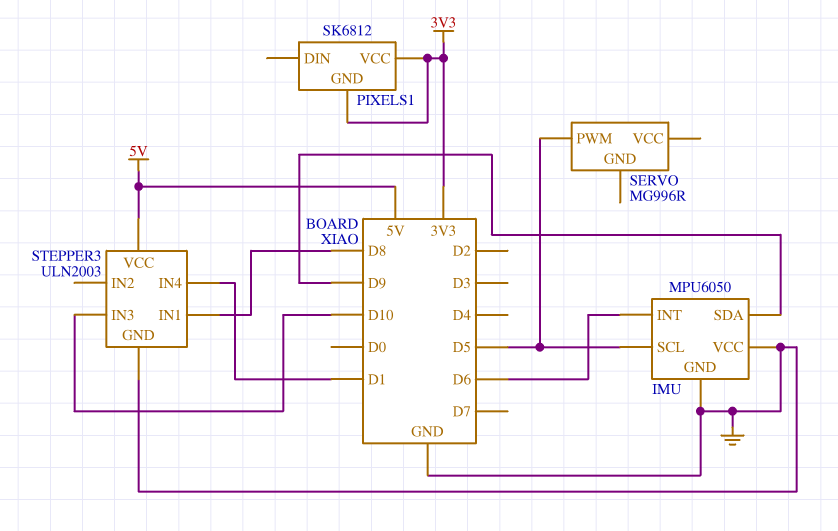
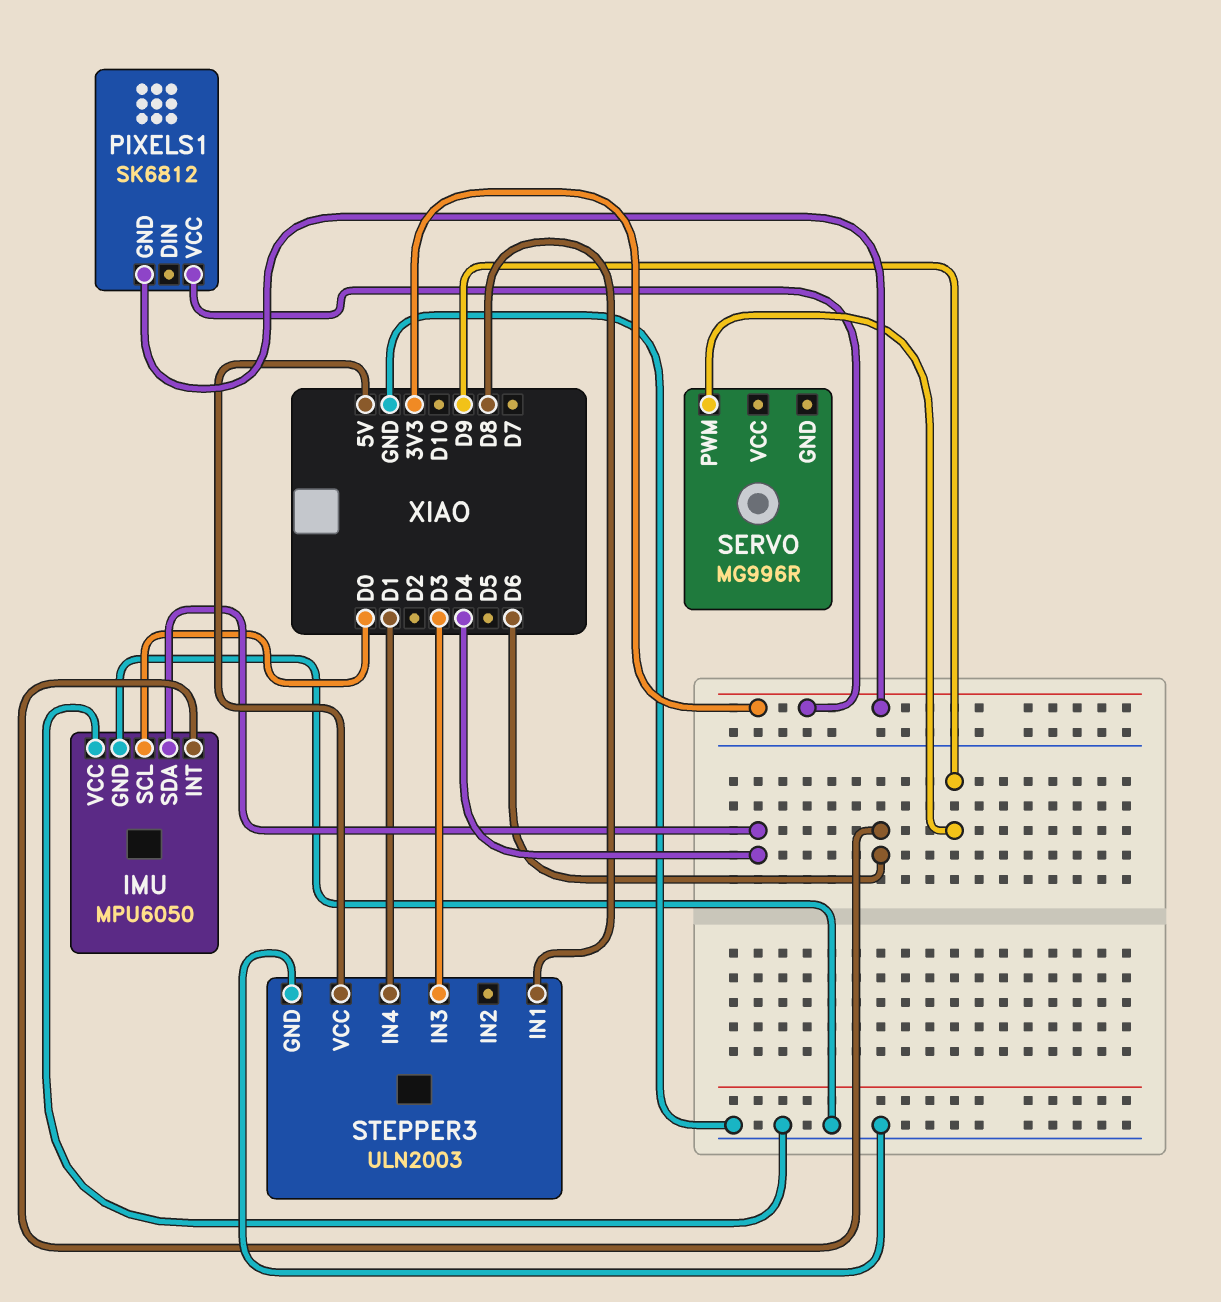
IMU pin SCL: D5 -> D0
IMU pin SDA: D9 -> D4
SERVO pin PWM: D5 -> D9
STEPPER3 pin IN3: D10 -> D3

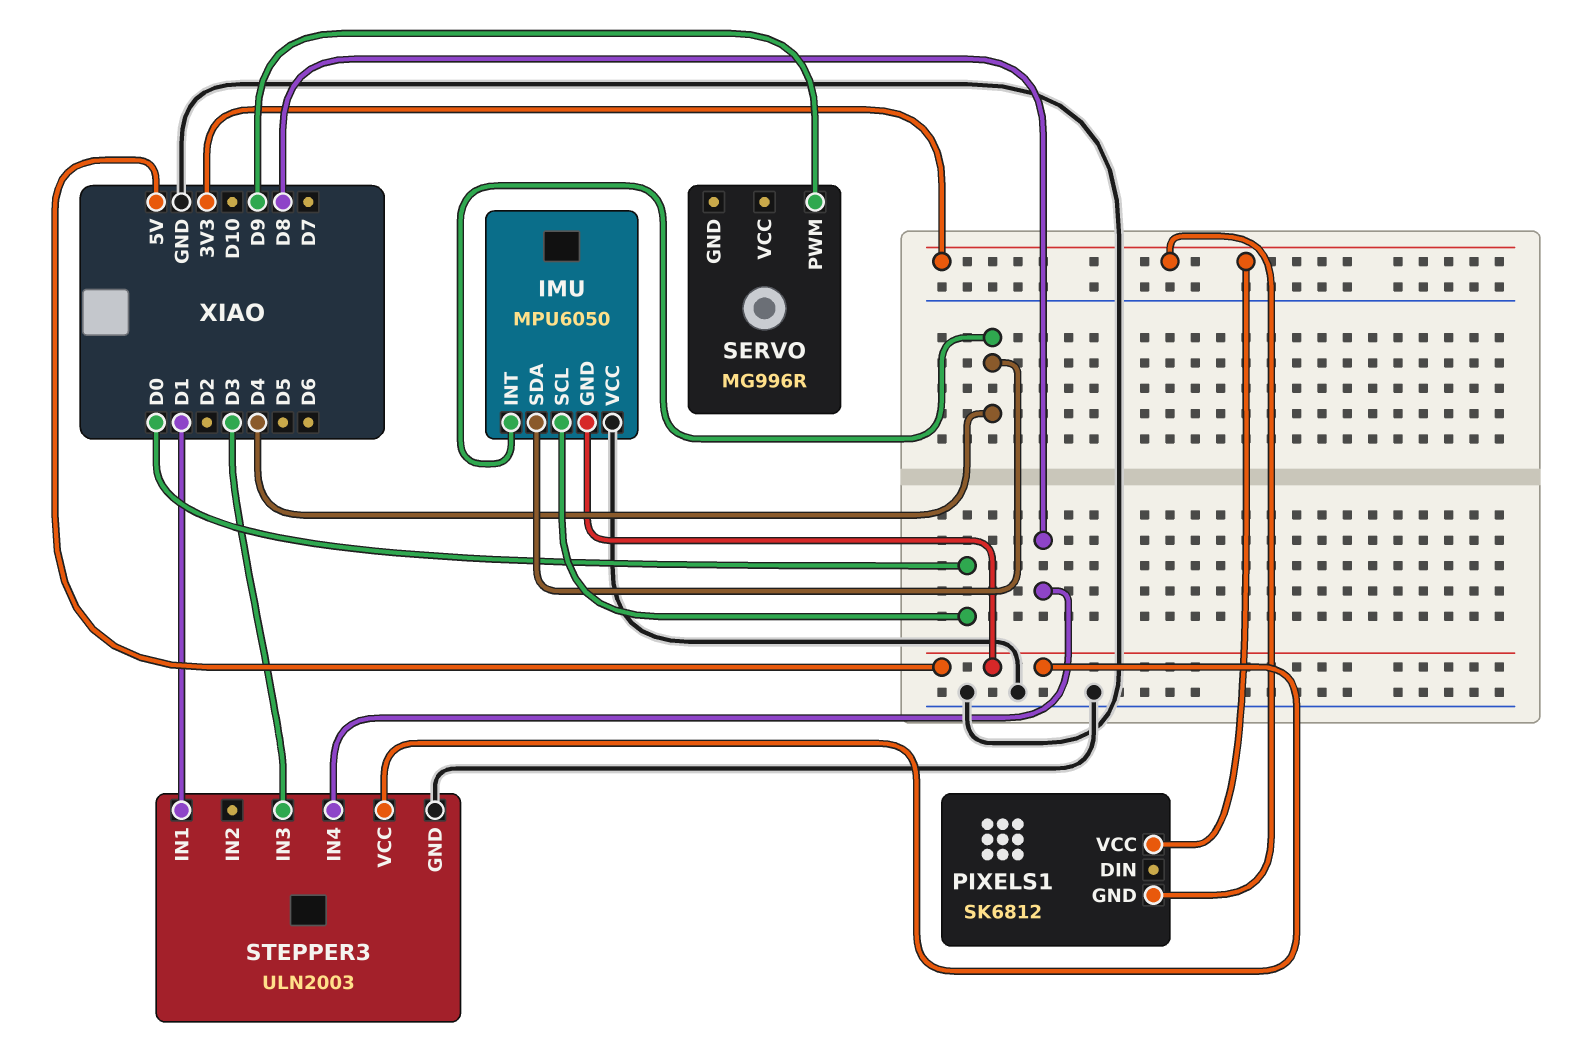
IMU pin GND: GND -> 5V
IMU pin INT: D6 -> D4
STEPPER3 pin IN1: D8 -> D1
STEPPER3 pin IN4: D1 -> D8

